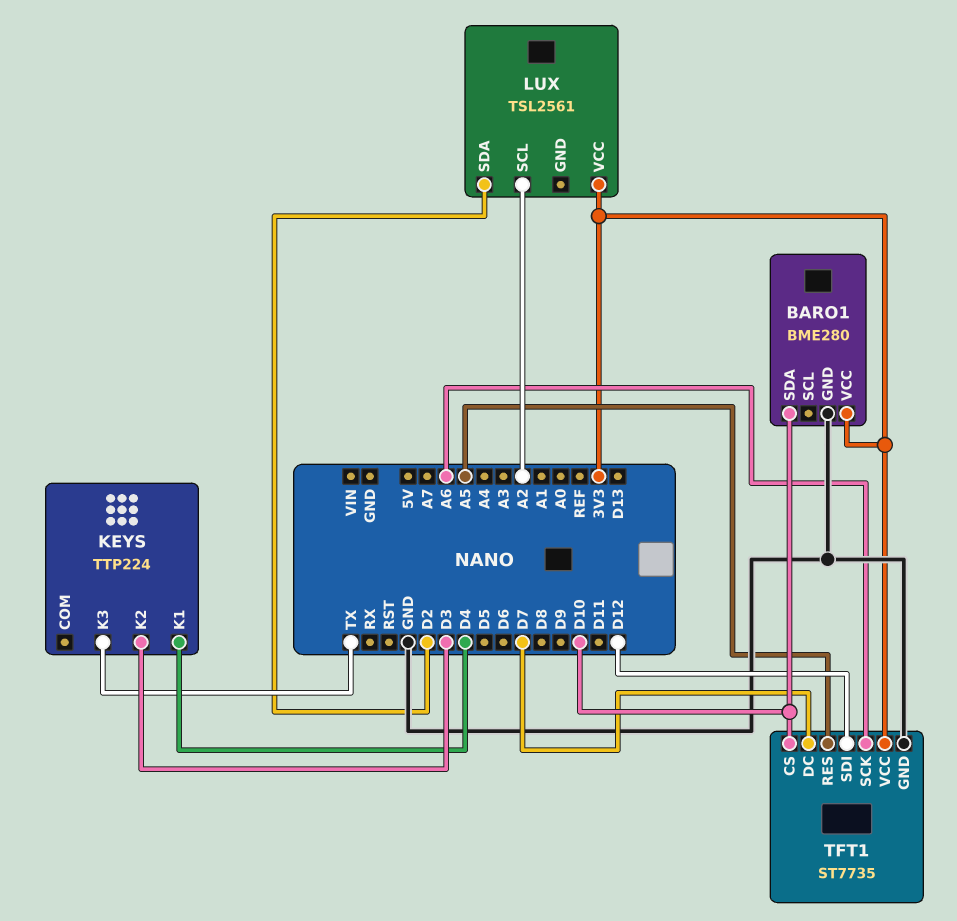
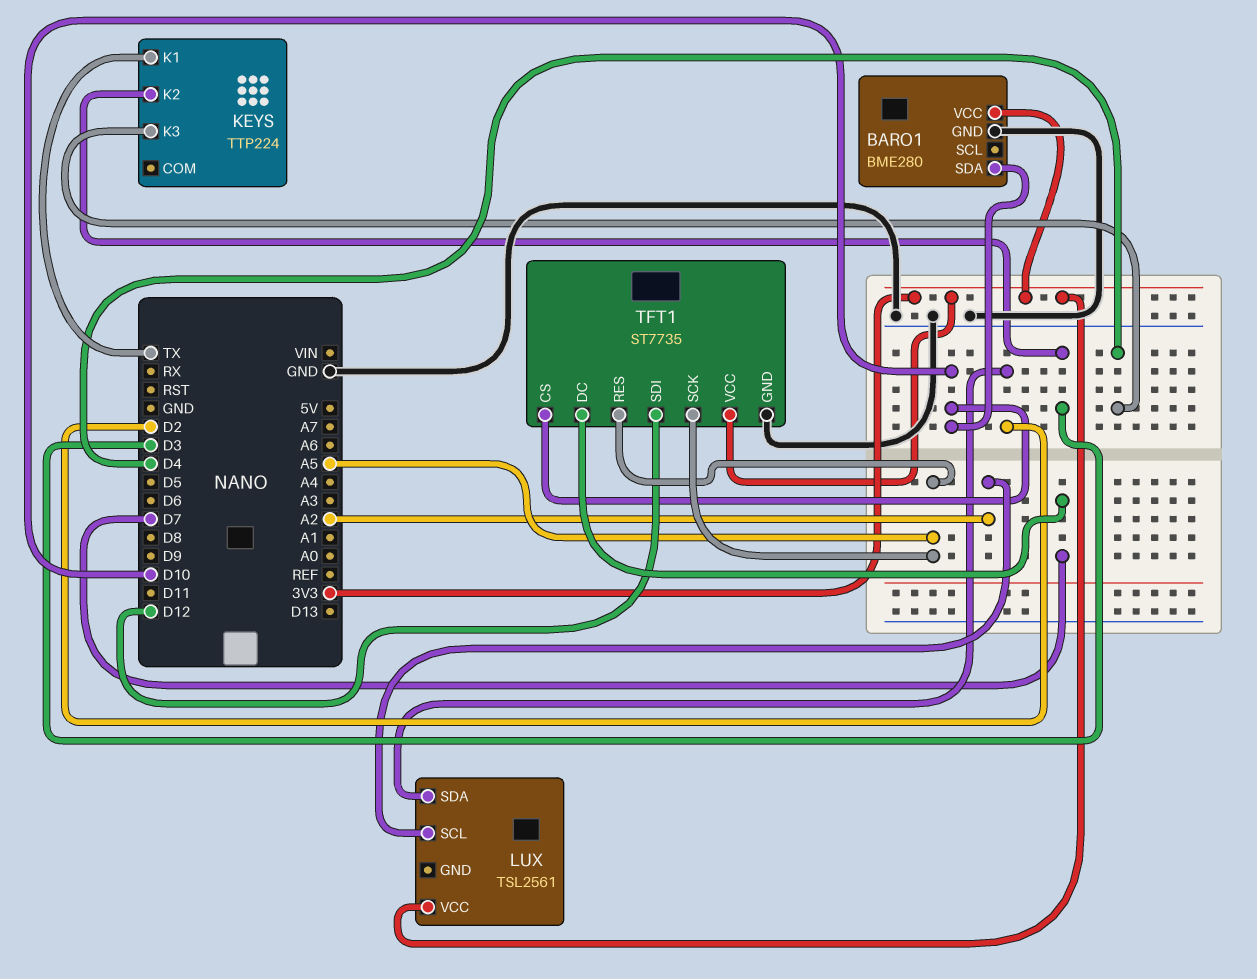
KEYS pin K1: D4 -> TX
KEYS pin K3: TX -> D4
TFT1 pin SCK: A6 -> A5

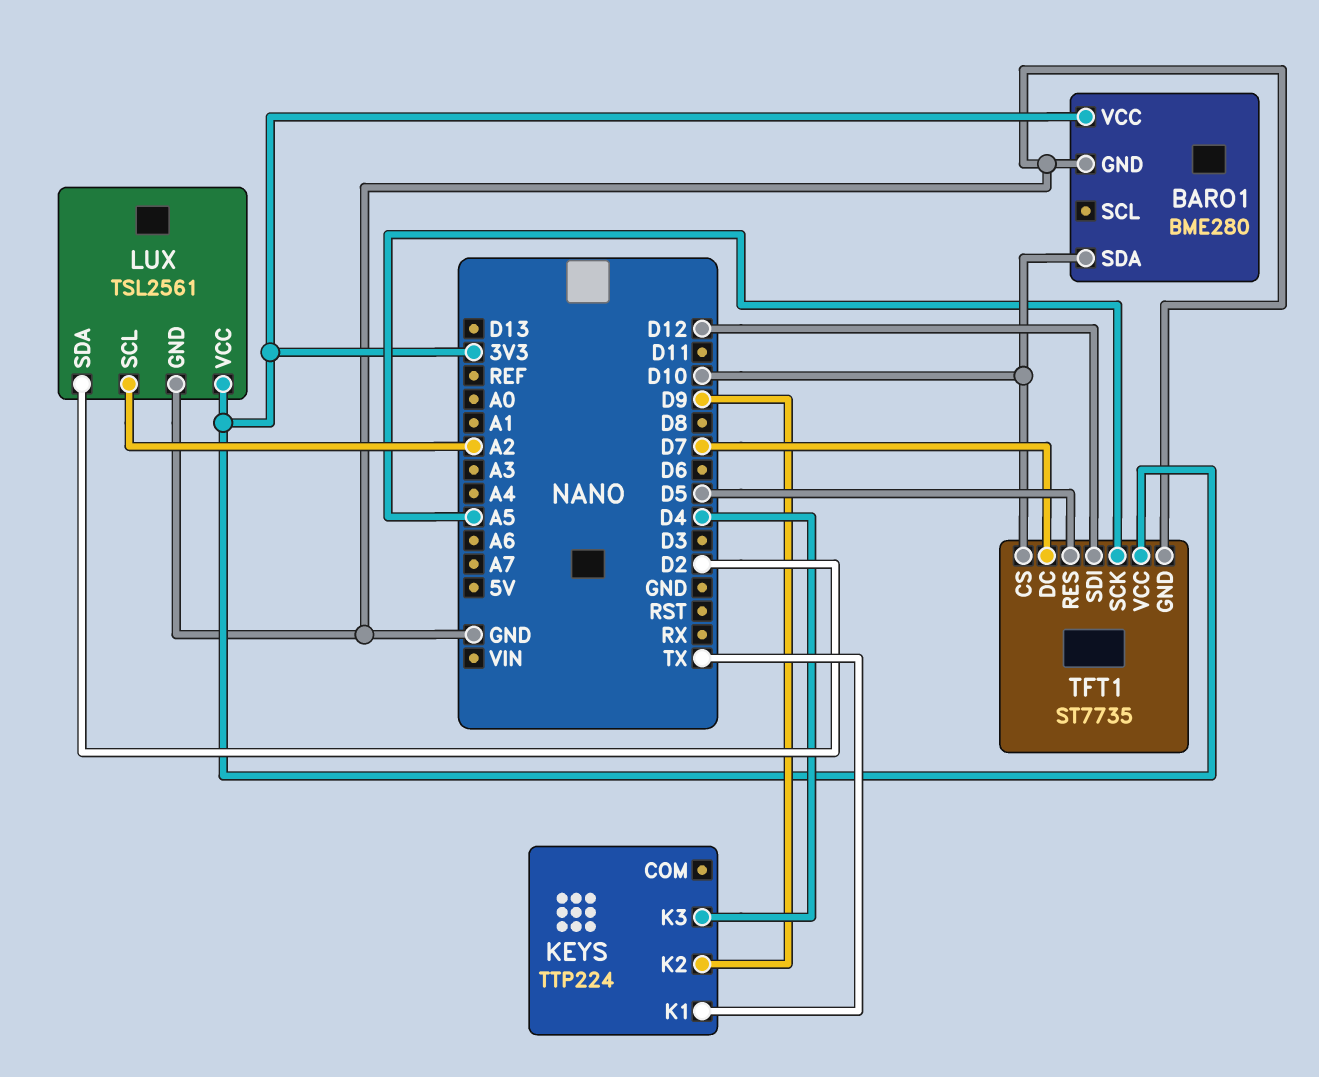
KEYS pin K2: D3 -> D9
LUX pin GND: none -> GND
TFT1 pin RES: A5 -> D5

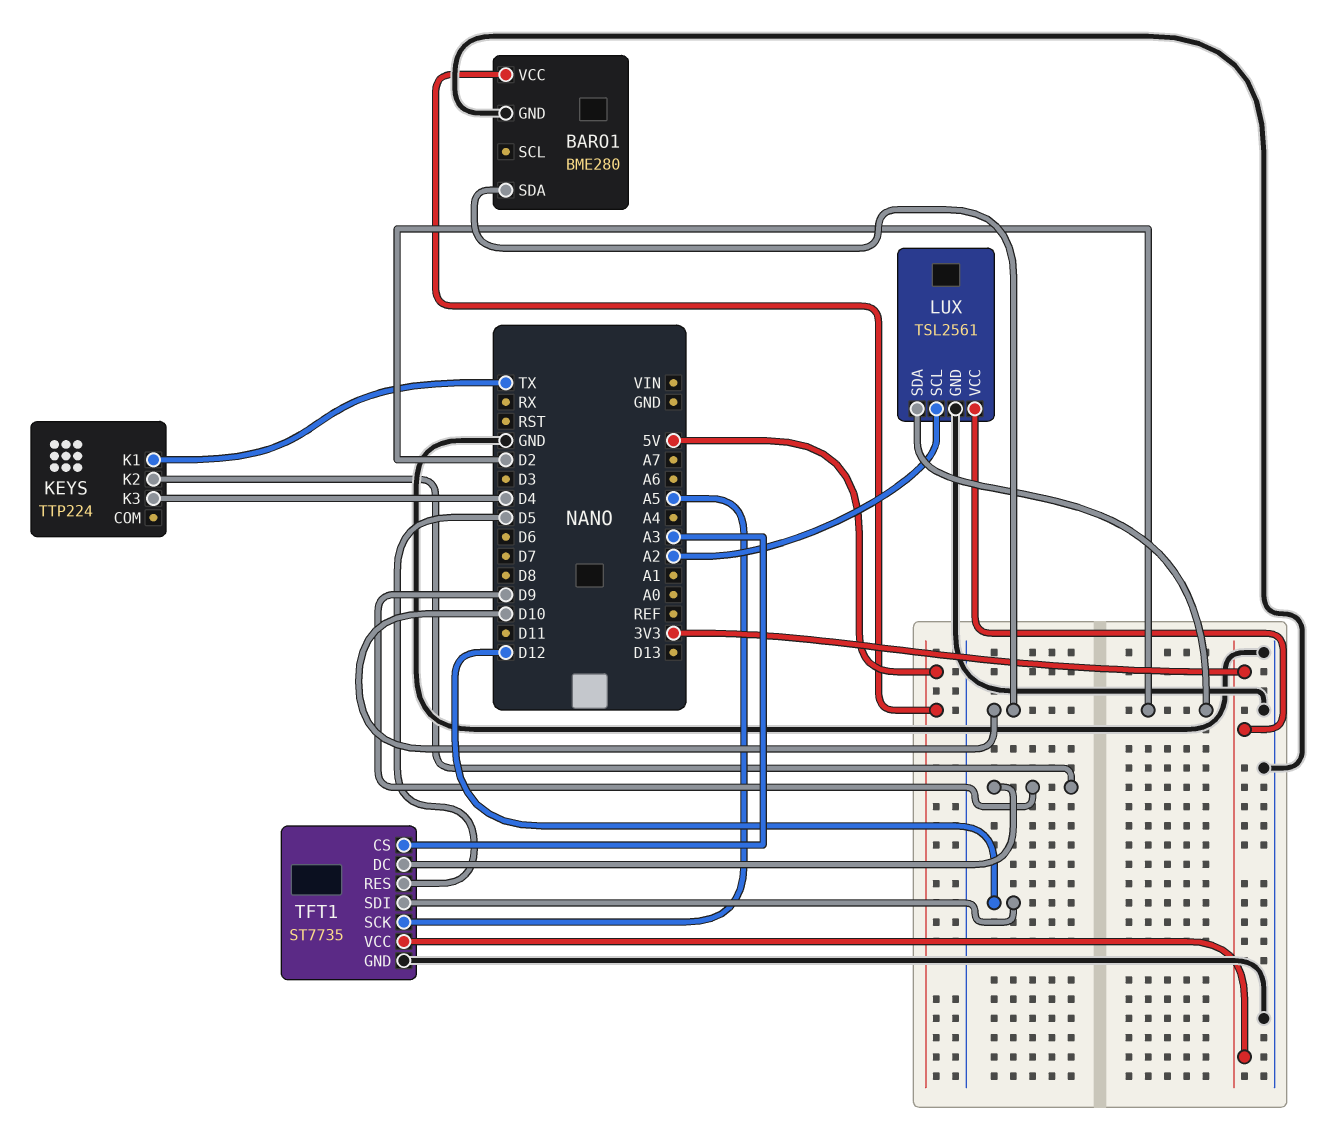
BARO1 pin VCC: 3V3 -> 5V
TFT1 pin CS: D10 -> A3
TFT1 pin DC: D7 -> D9

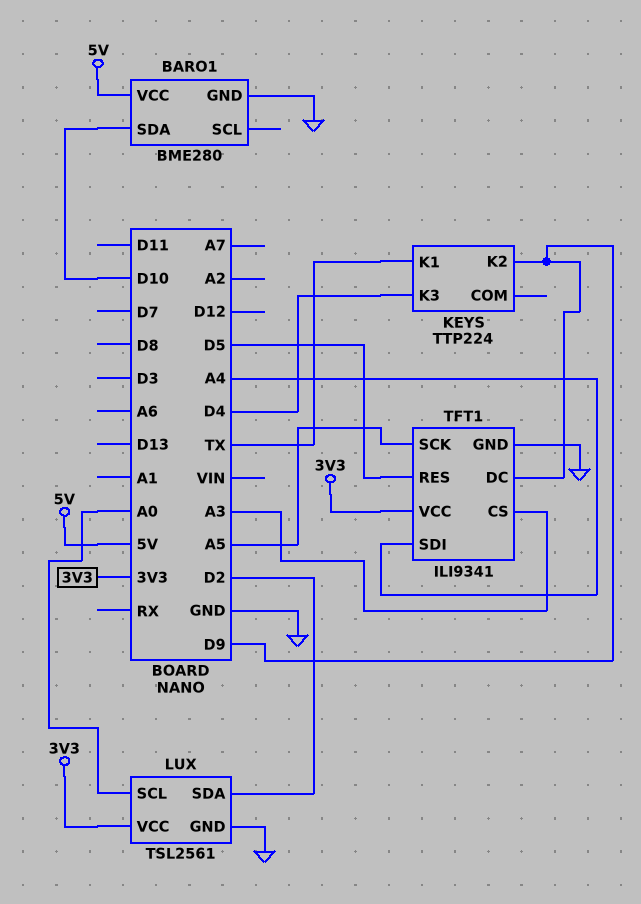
LUX pin SCL: A2 -> A0
TFT1: ST7735 -> ILI9341
TFT1 pin SDI: D12 -> A4

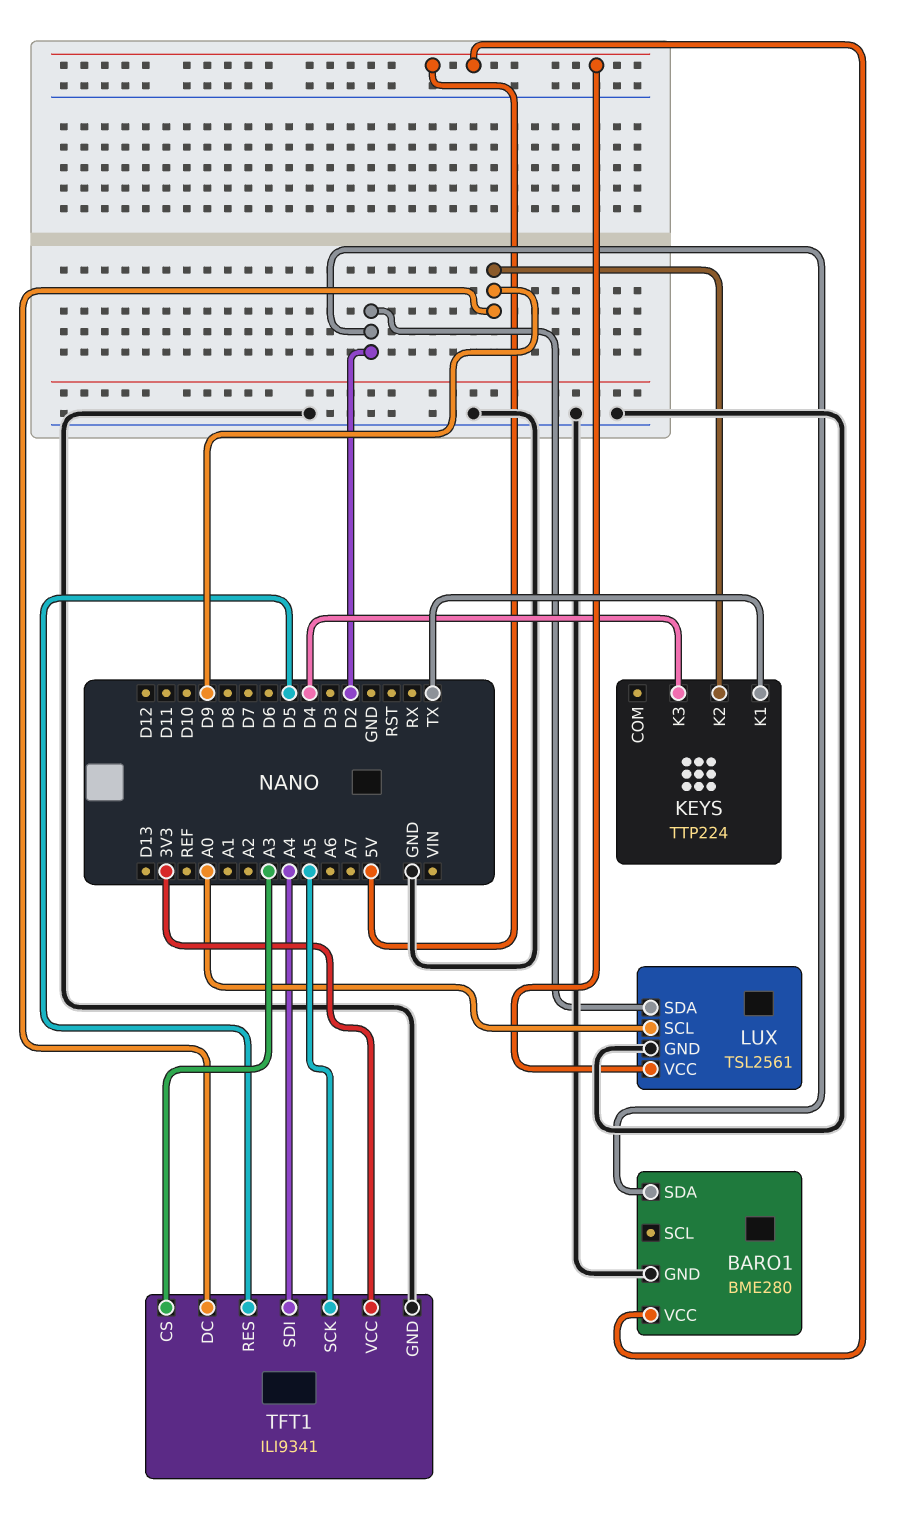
BARO1 pin SDA: D10 -> D2
LUX pin VCC: 3V3 -> 5V

